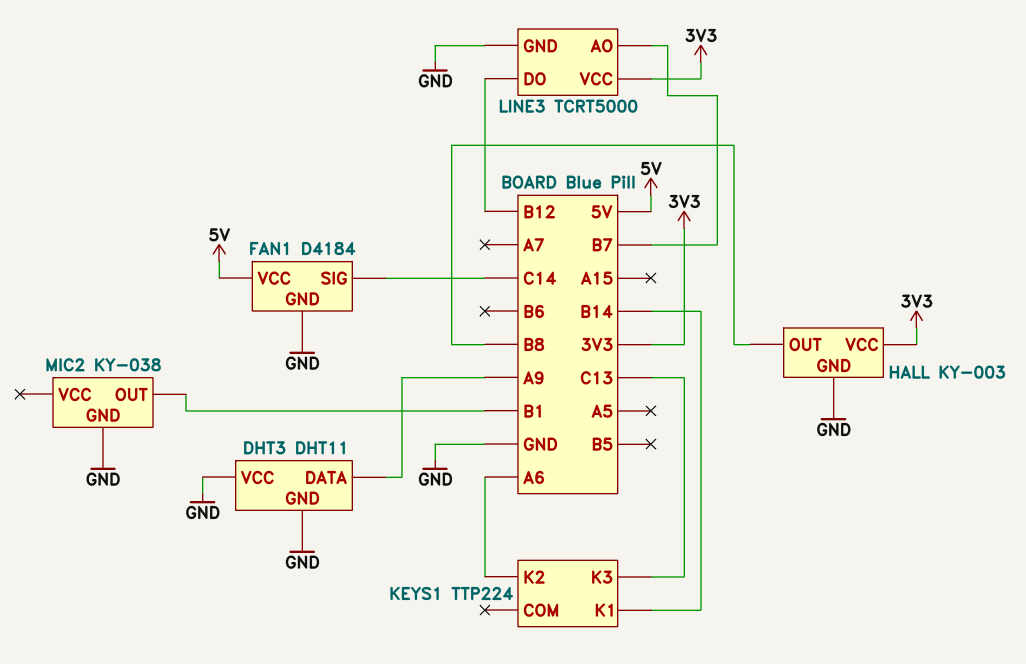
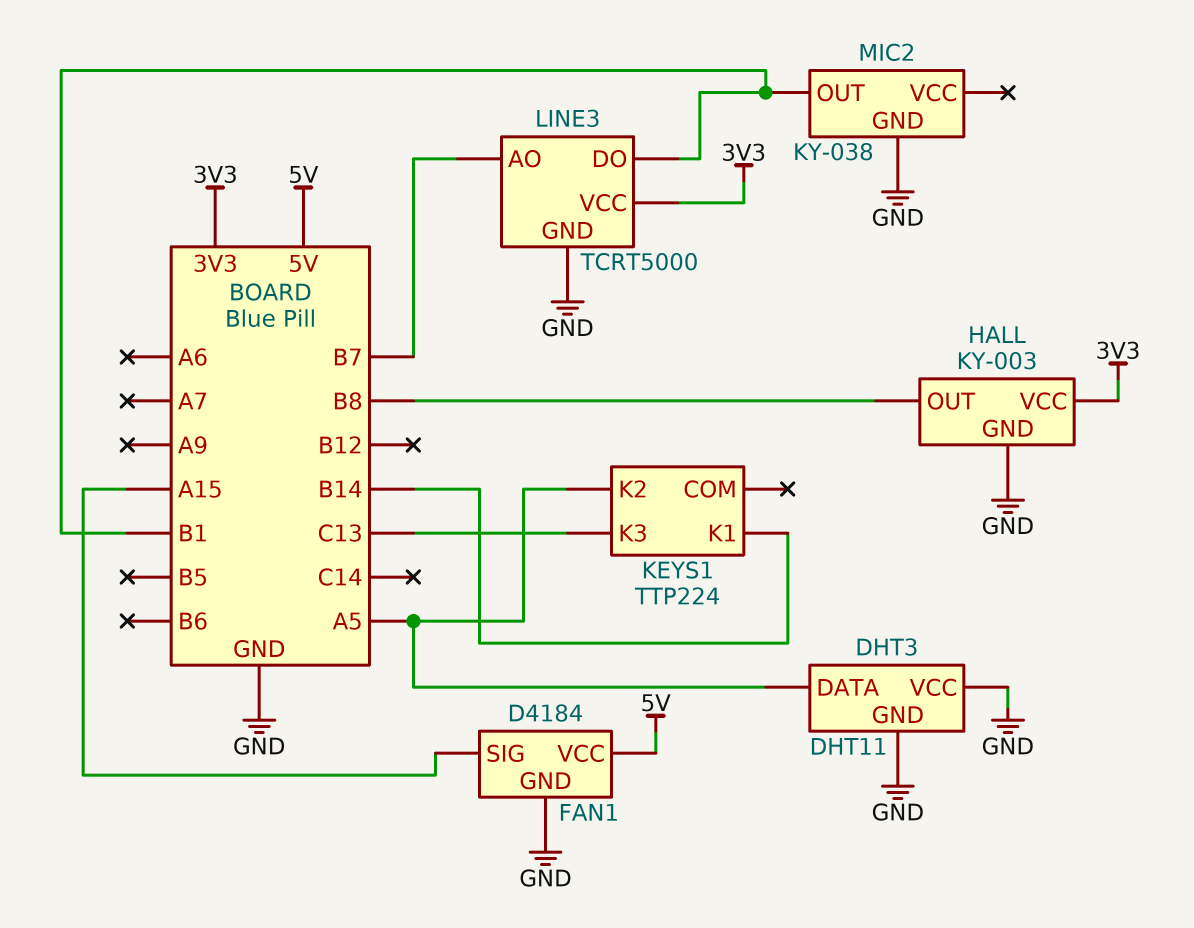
DHT3 pin DATA: A9 -> A5
FAN1 pin SIG: C14 -> A15
KEYS1 pin K2: A6 -> A5
LINE3 pin DO: B12 -> B1

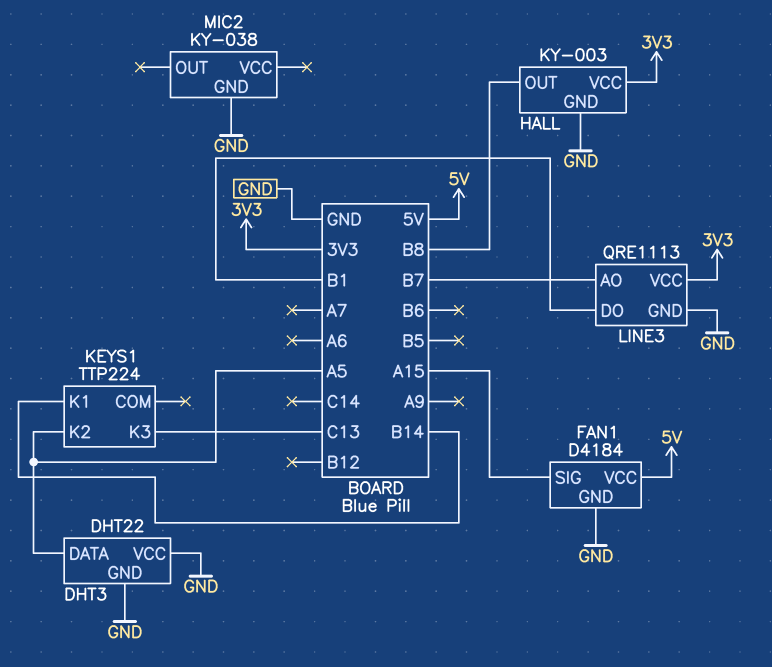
DHT3: DHT11 -> DHT22
LINE3: TCRT5000 -> QRE1113
MIC2 pin OUT: B1 -> none

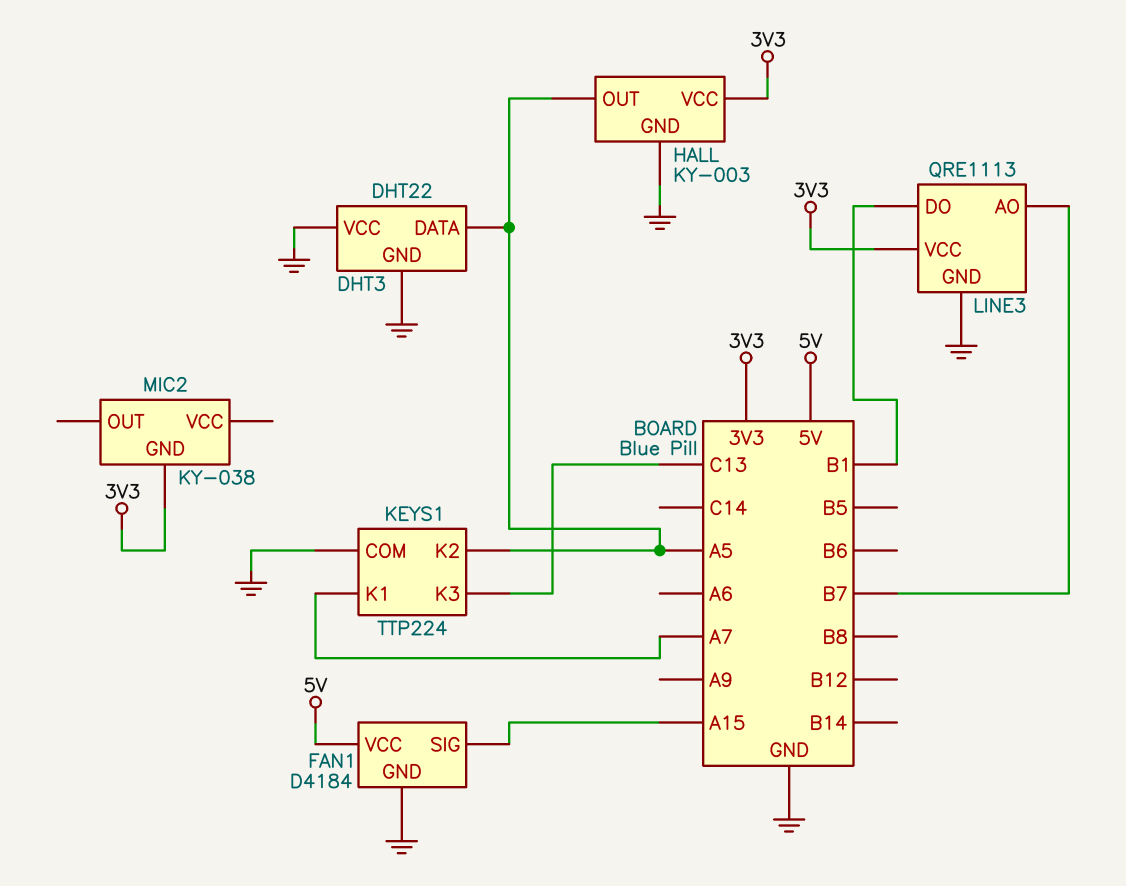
HALL pin OUT: B8 -> A5
KEYS1 pin COM: none -> GND
KEYS1 pin K1: B14 -> A7
MIC2 pin GND: GND -> 3V3

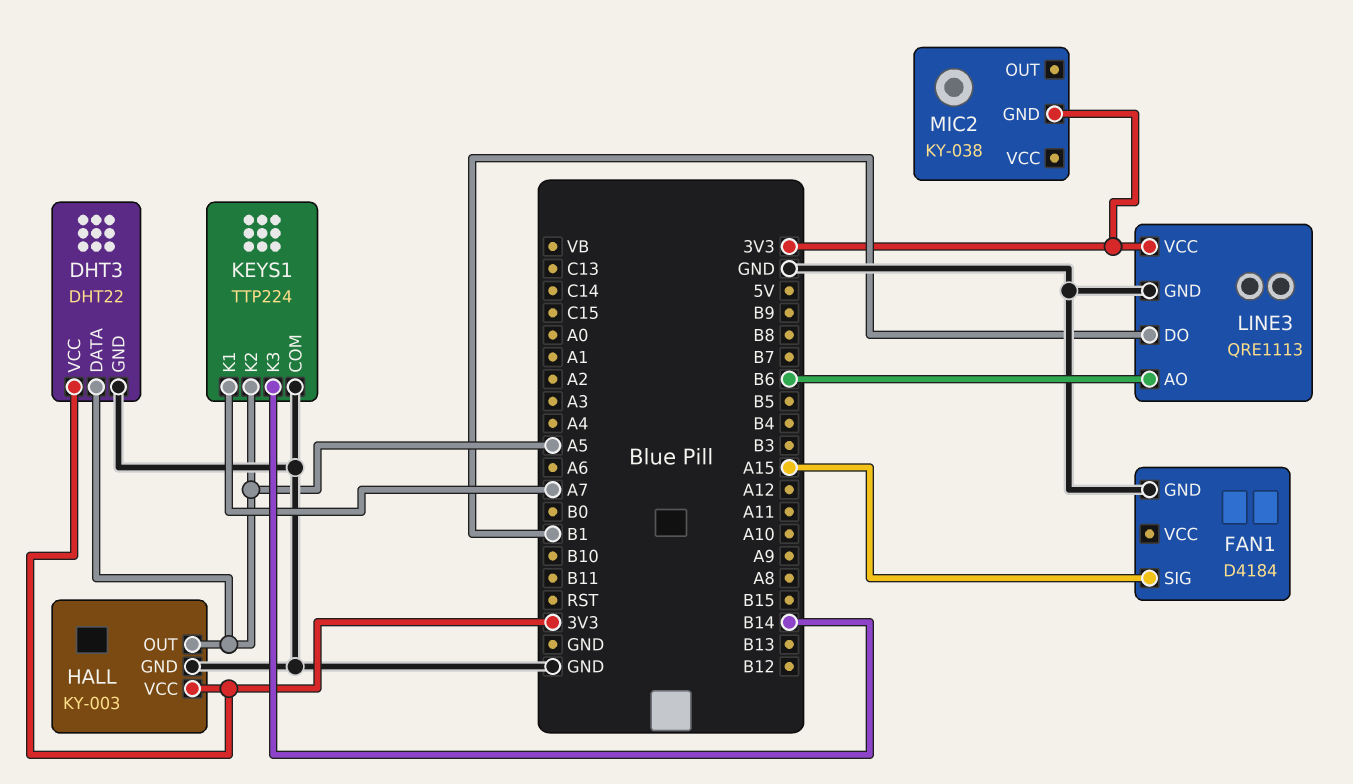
DHT3 pin VCC: GND -> 3V3
FAN1 pin VCC: 5V -> none
KEYS1 pin K3: C13 -> B14
LINE3 pin AO: B7 -> B6

